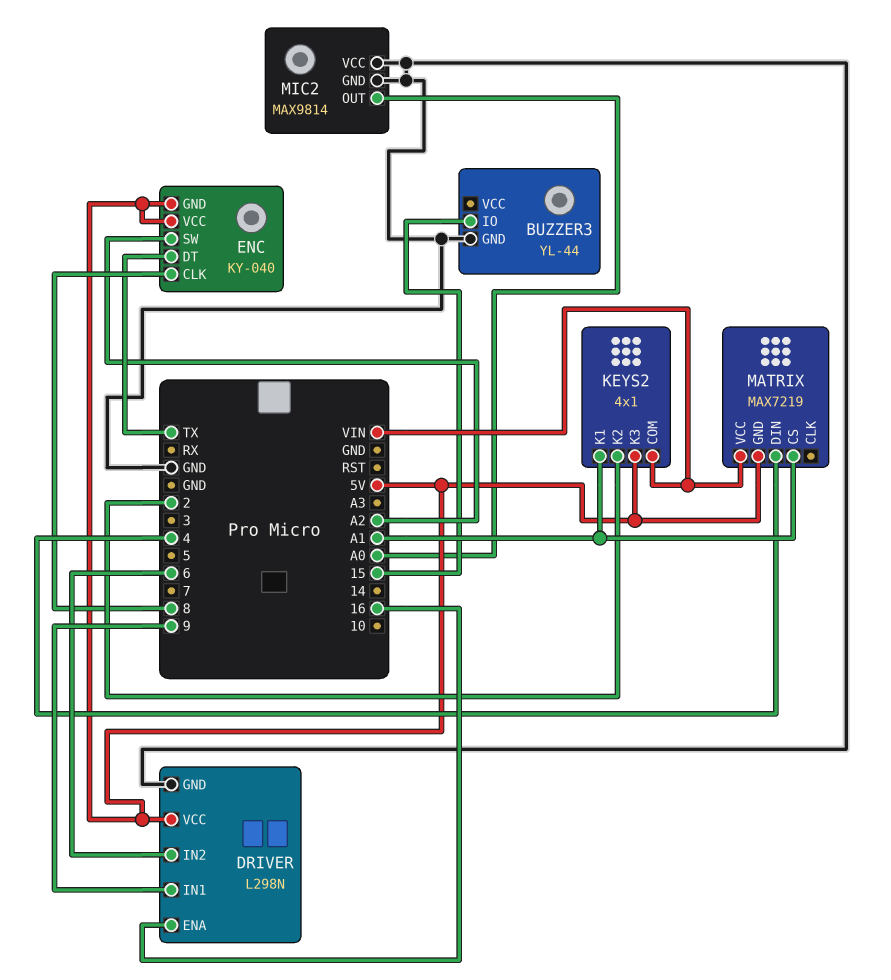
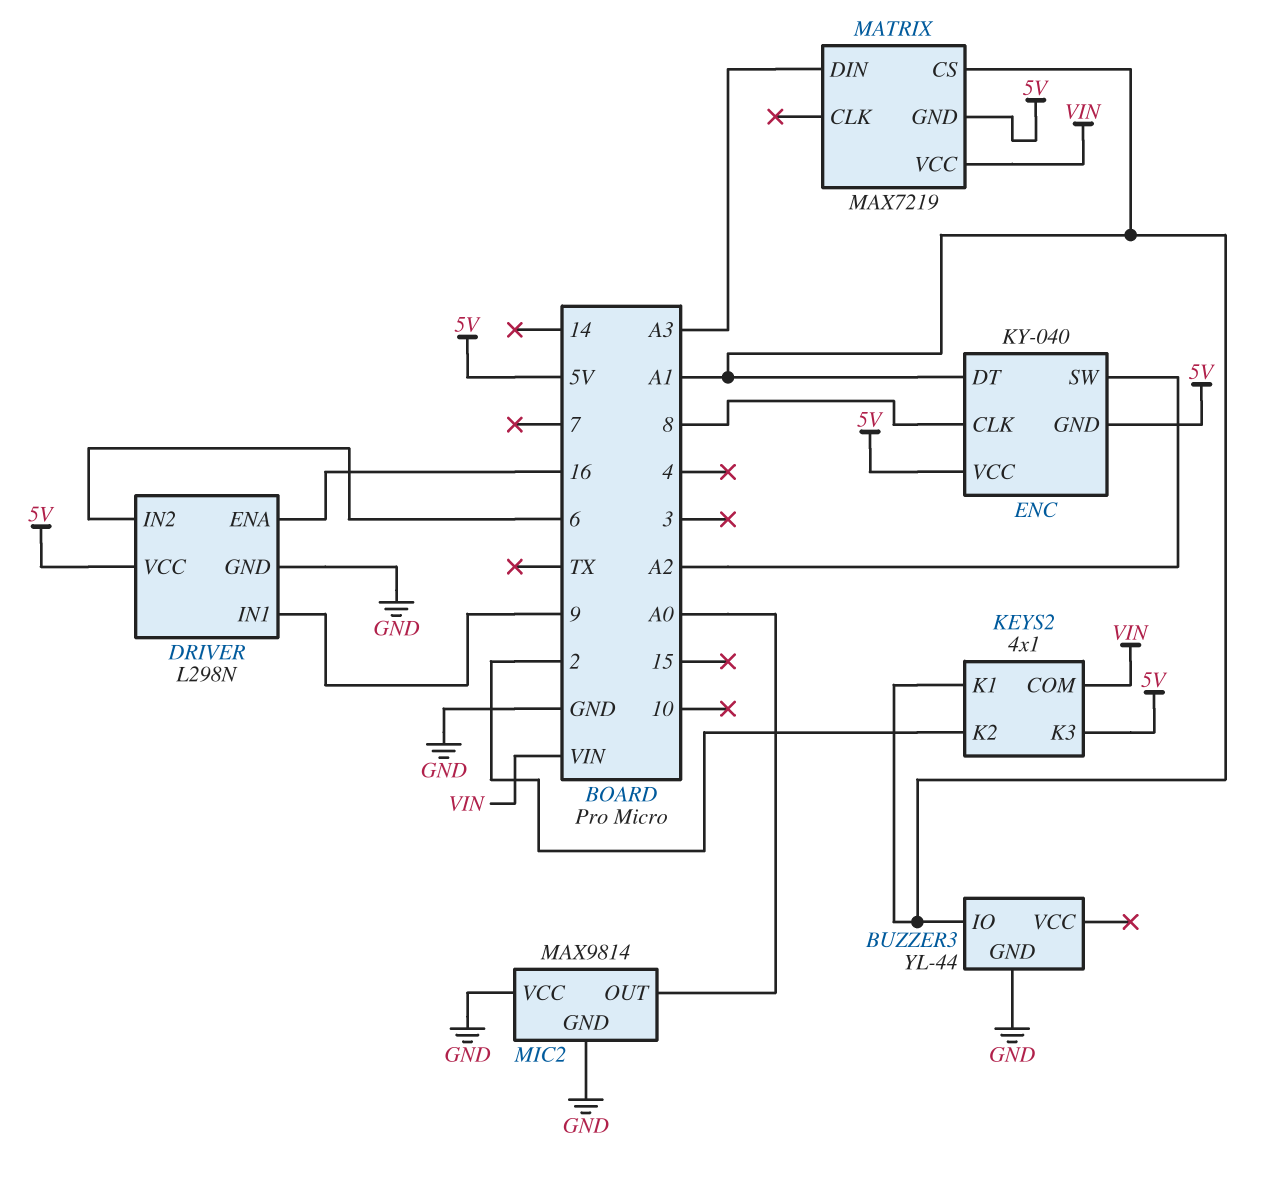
BUZZER3 pin IO: 15 -> A1
ENC pin DT: TX -> A1
MATRIX pin DIN: 4 -> A3

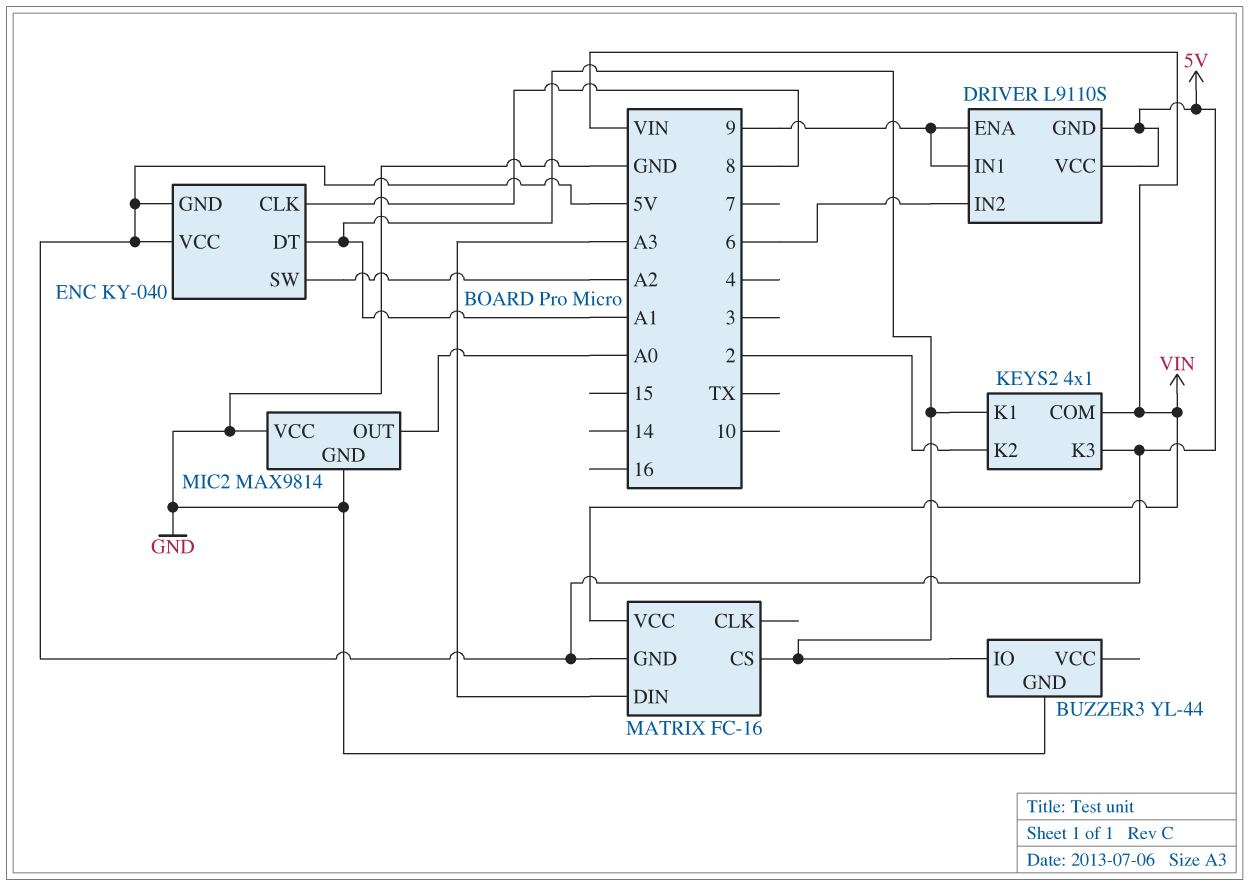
DRIVER: L298N -> L9110S
DRIVER pin ENA: 16 -> 9
DRIVER pin GND: GND -> 5V
MATRIX: MAX7219 -> FC-16

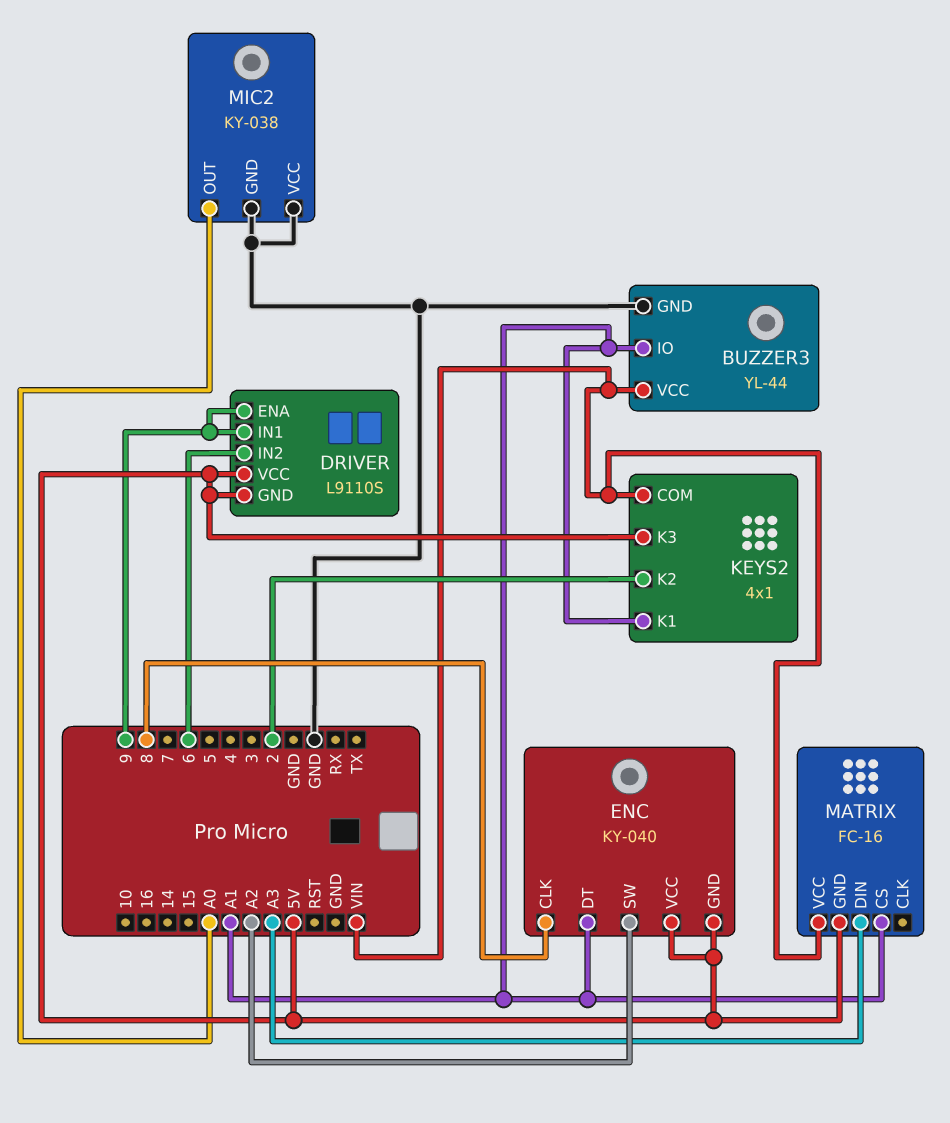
BUZZER3 pin VCC: none -> VIN
MIC2: MAX9814 -> KY-038

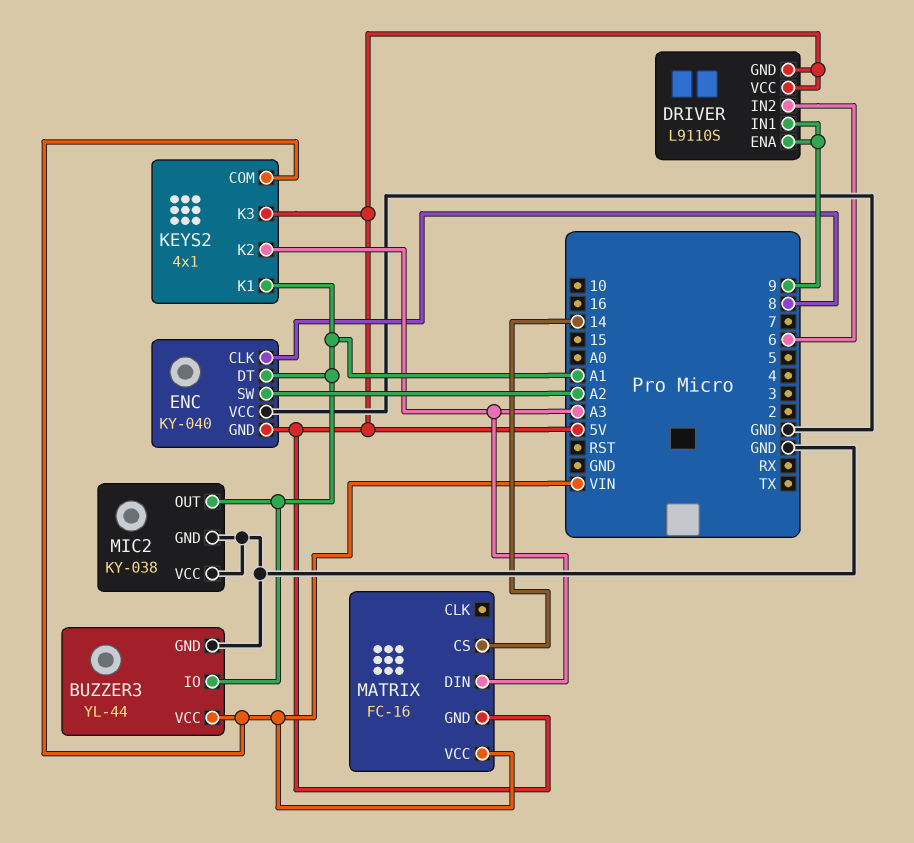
ENC pin VCC: 5V -> GND
KEYS2 pin K2: 2 -> A3
MATRIX pin CS: A1 -> 14
MIC2 pin OUT: A0 -> A1

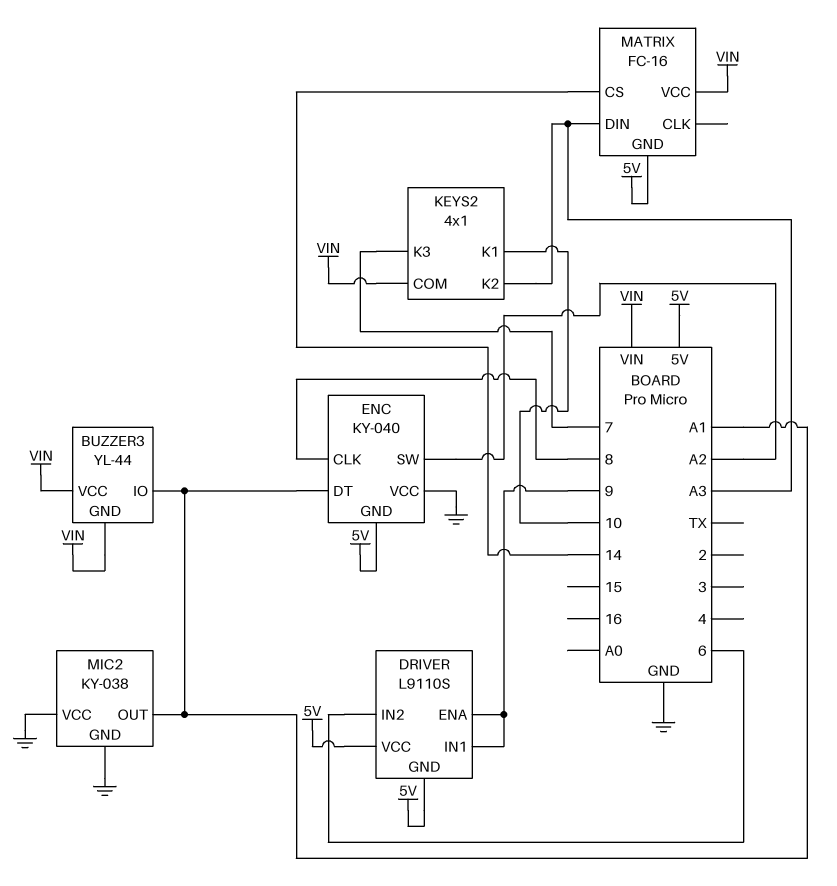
BUZZER3 pin GND: GND -> VIN
KEYS2 pin K1: A1 -> 10
KEYS2 pin K3: 5V -> 7

